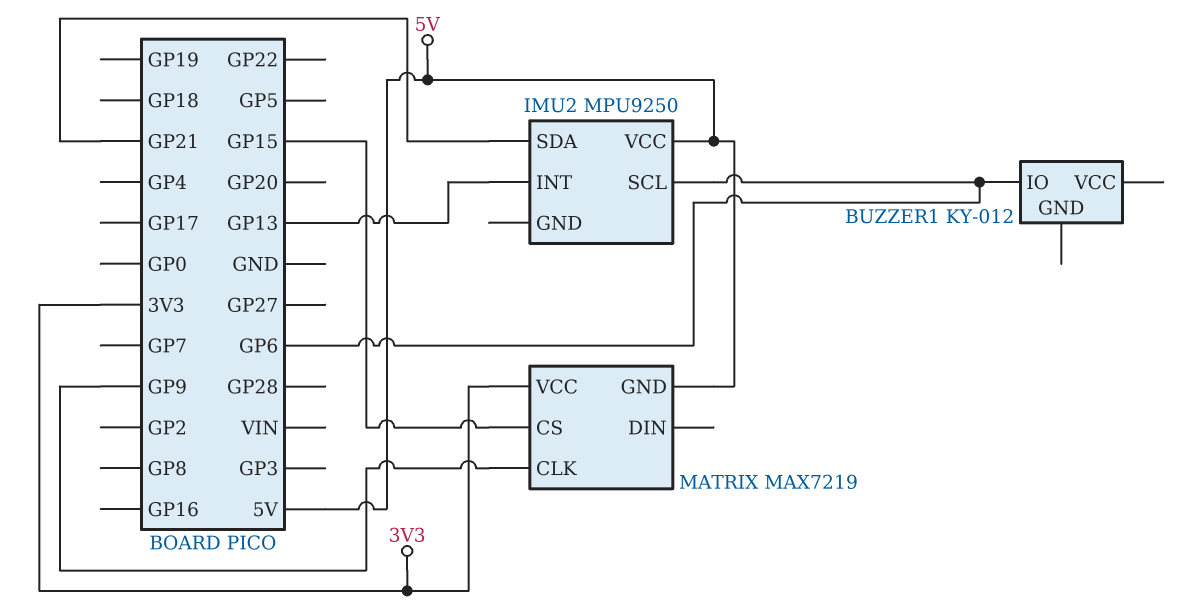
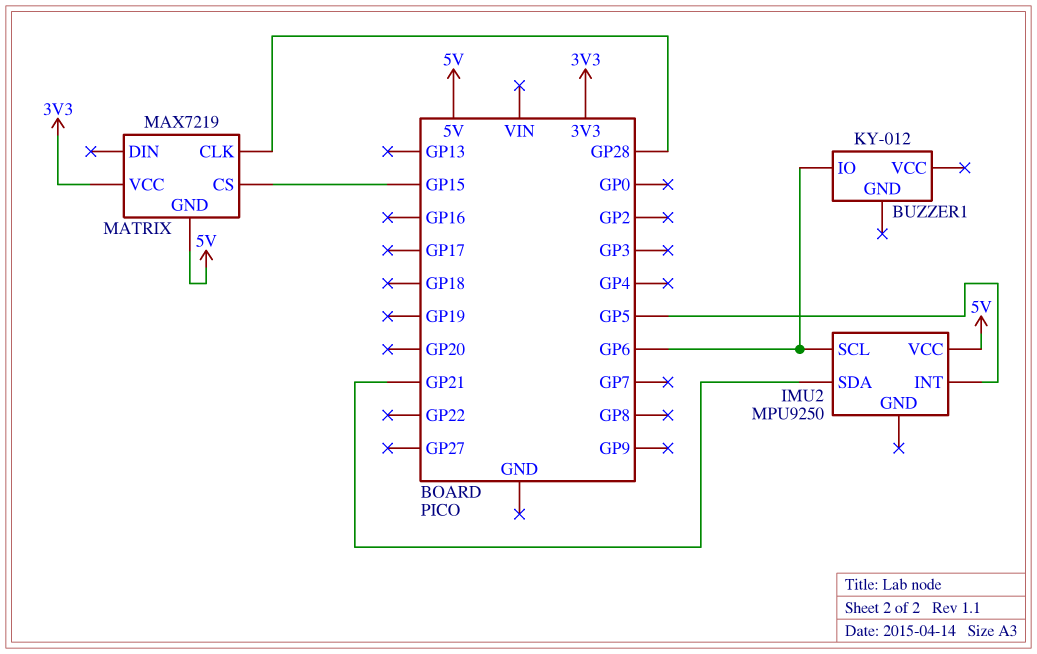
IMU2 pin INT: GP13 -> GP5
MATRIX pin CLK: GP9 -> GP28

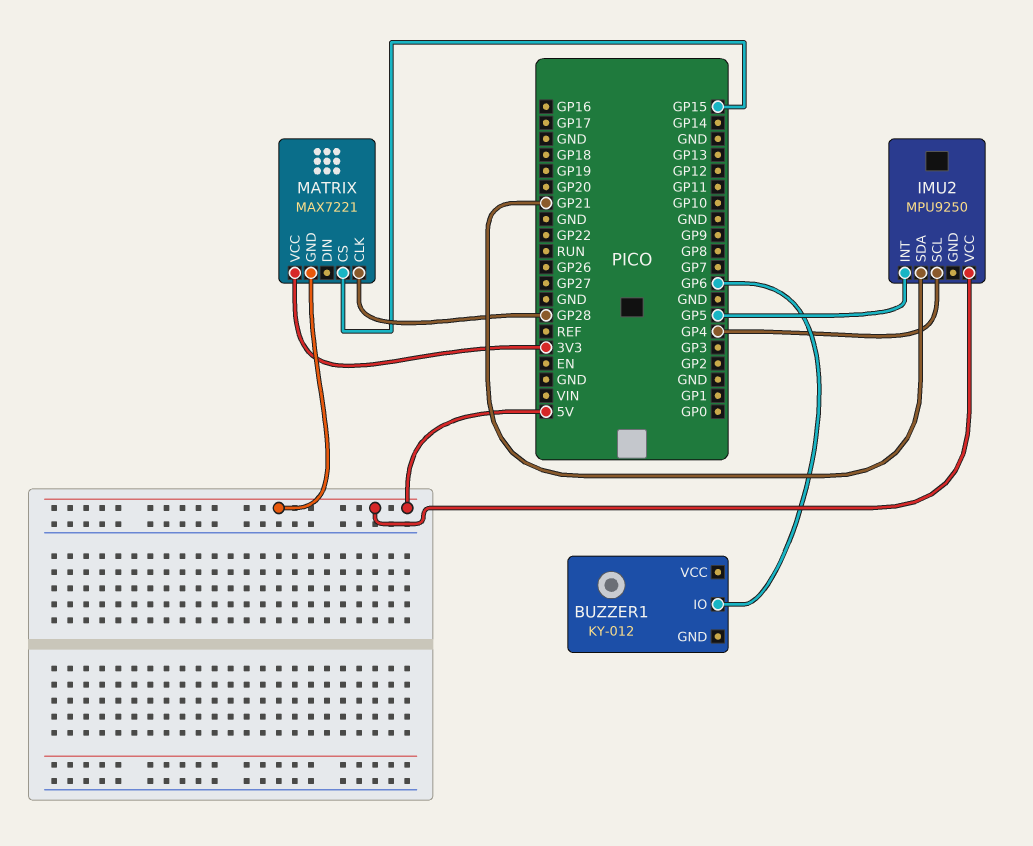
IMU2 pin SCL: GP6 -> GP4
MATRIX: MAX7219 -> MAX7221

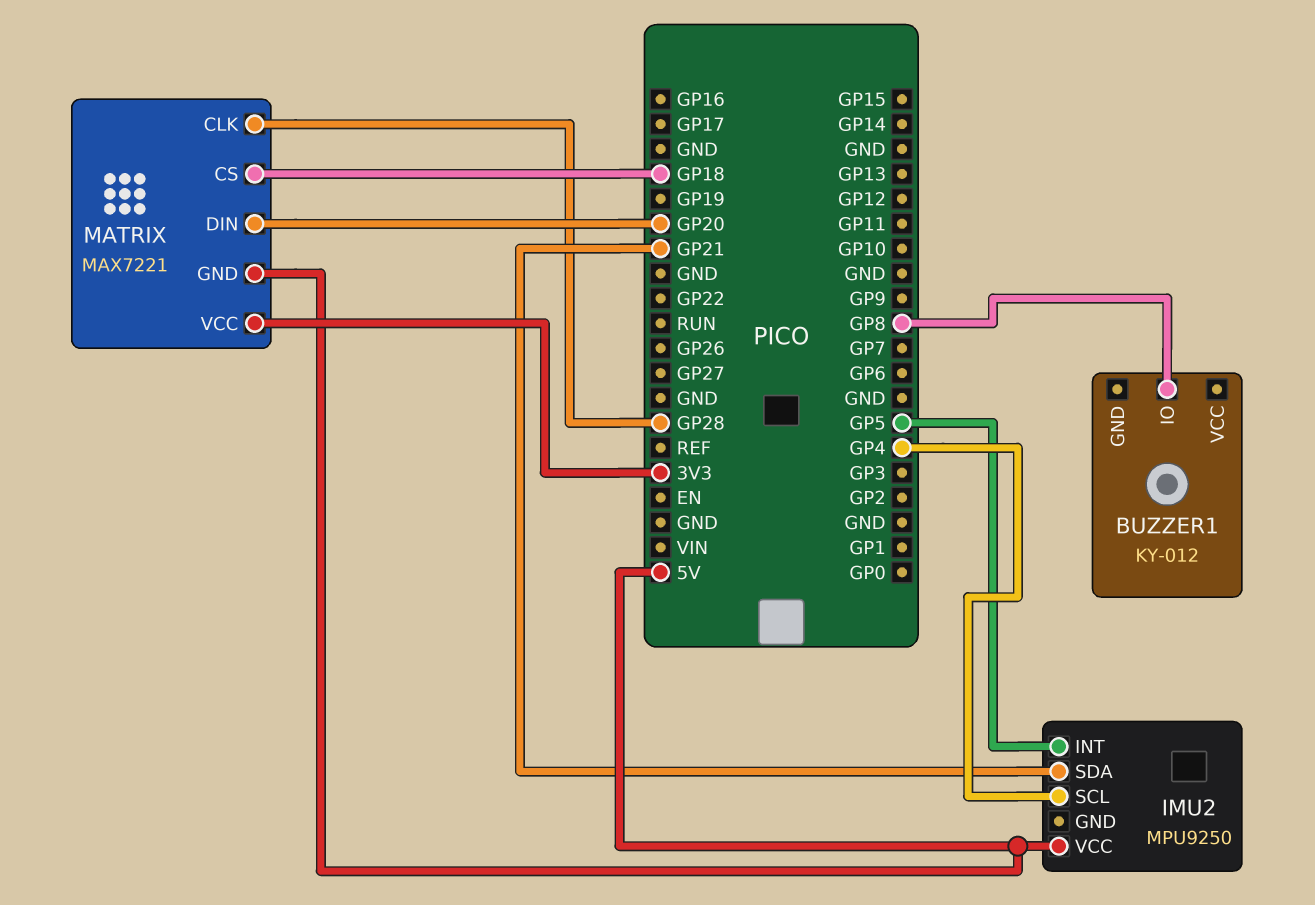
BUZZER1 pin IO: GP6 -> GP8
MATRIX pin CS: GP15 -> GP18
MATRIX pin DIN: none -> GP20

